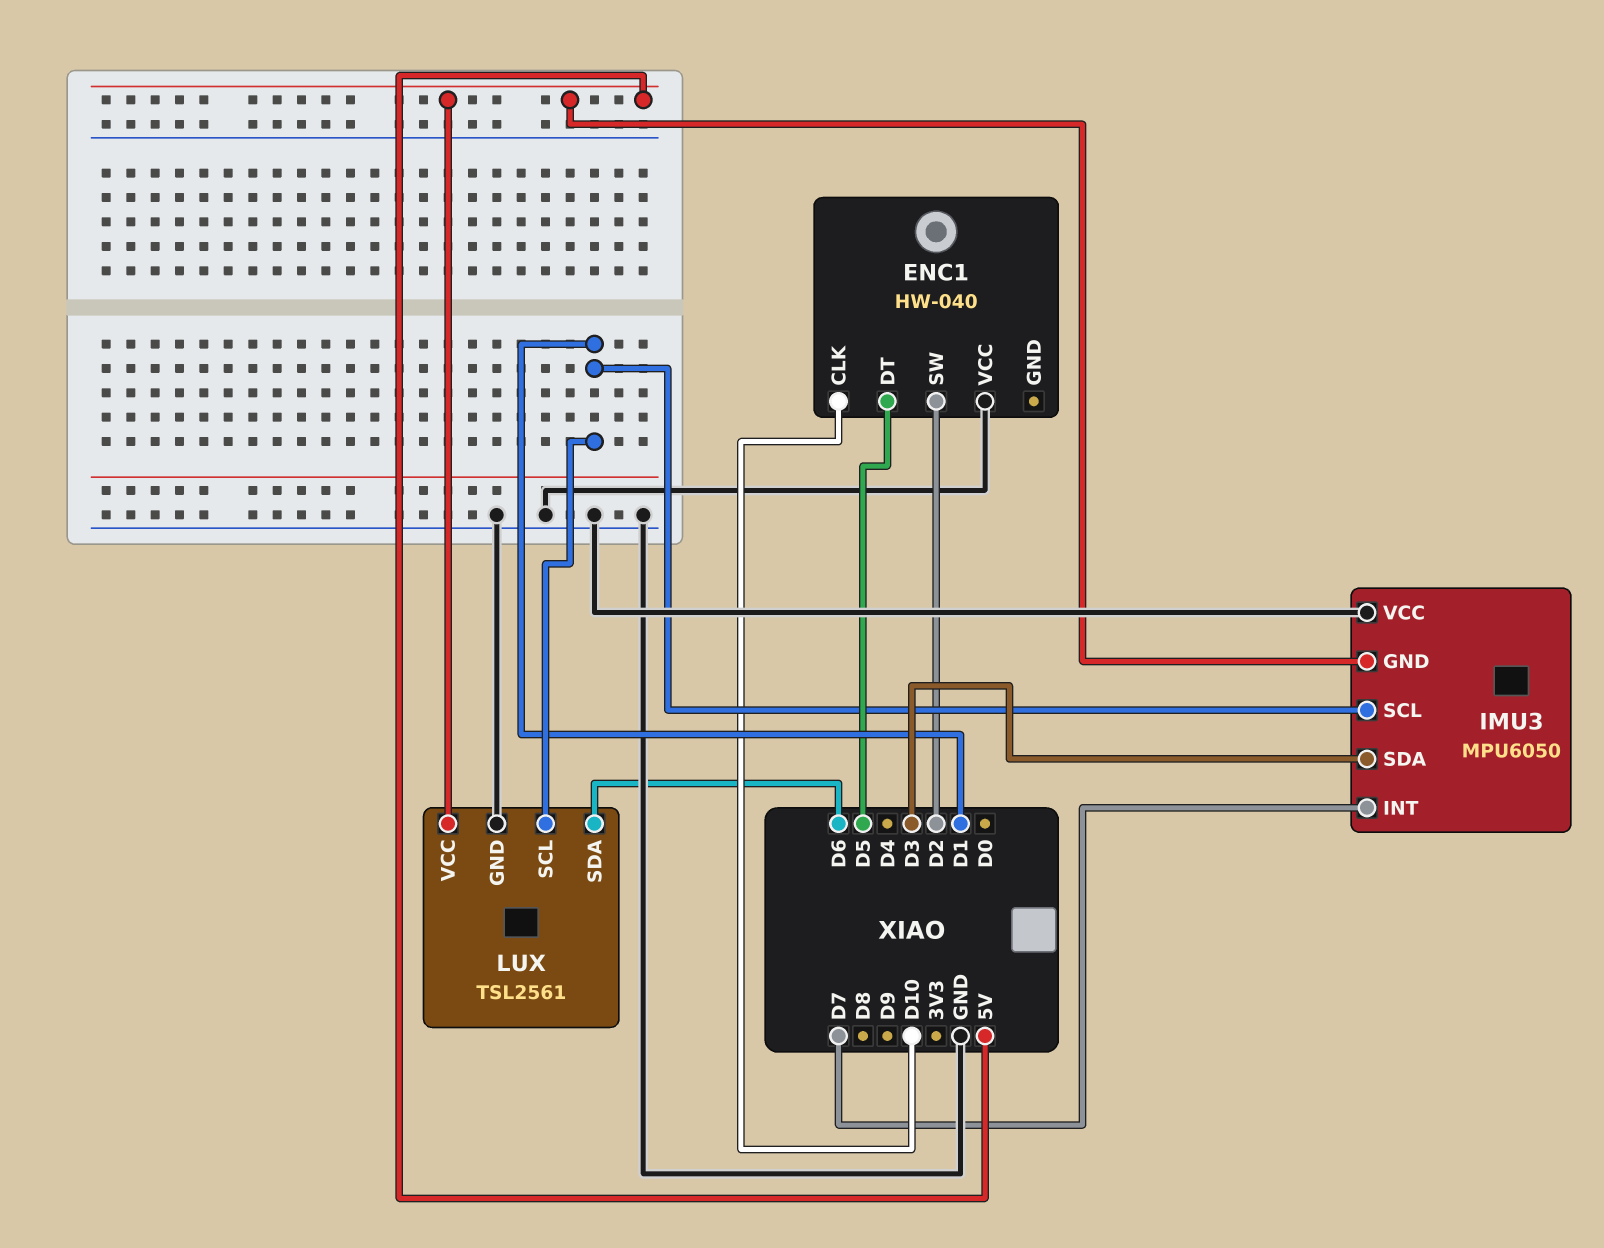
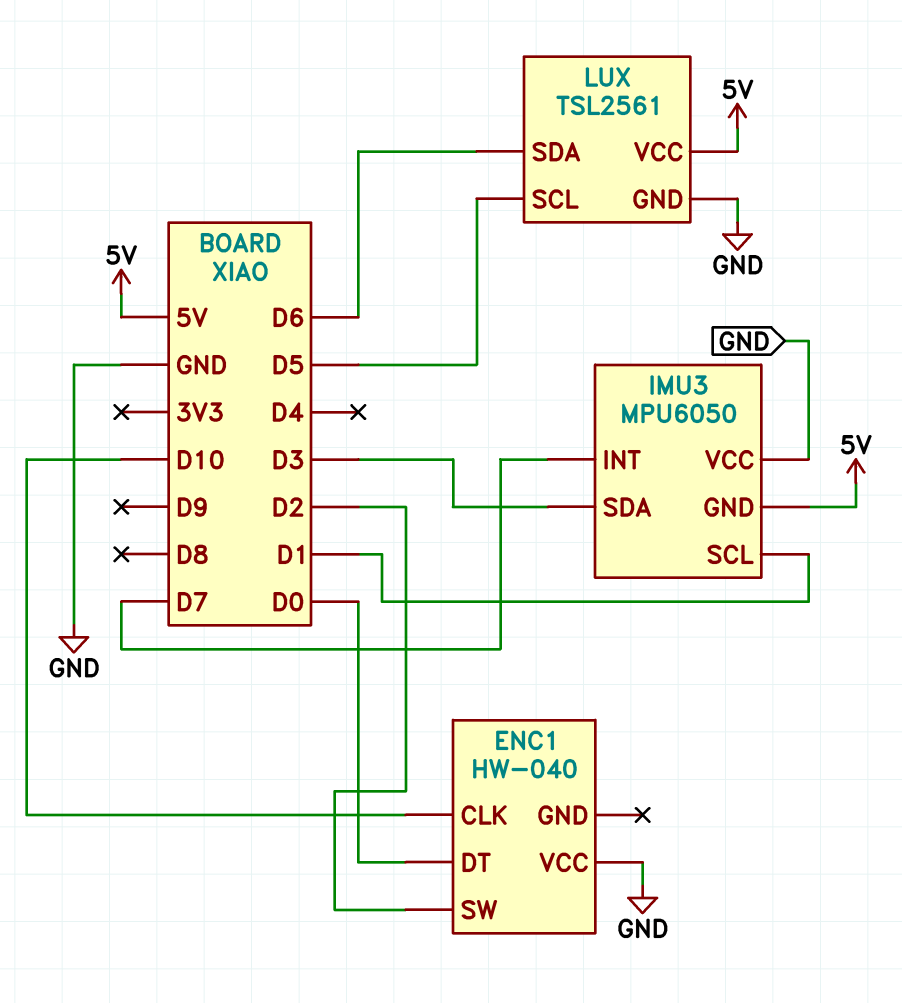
ENC1 pin DT: D5 -> D0
LUX pin SCL: D1 -> D5

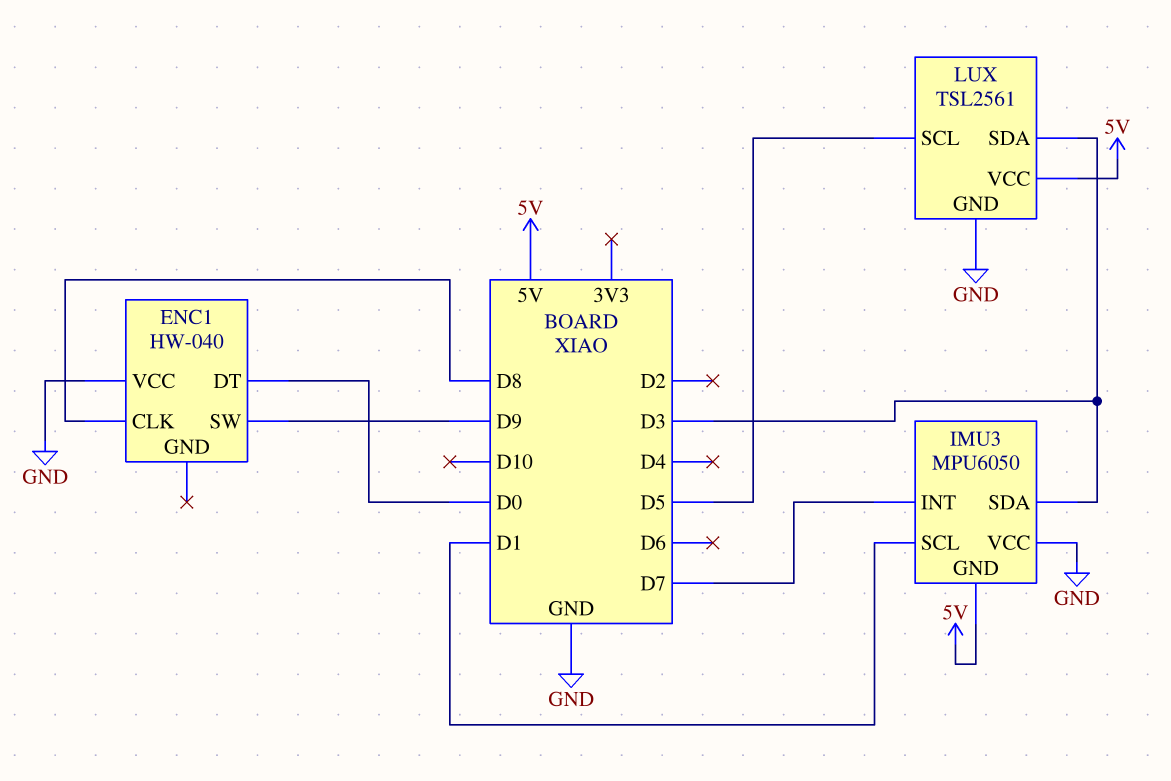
ENC1 pin CLK: D10 -> D8
ENC1 pin SW: D2 -> D9
LUX pin SDA: D6 -> D3

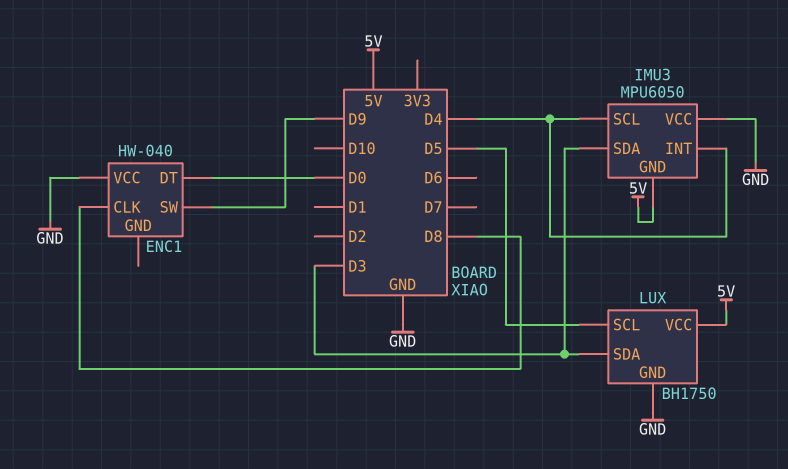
IMU3 pin INT: D7 -> D4
IMU3 pin SCL: D1 -> D4
LUX: TSL2561 -> BH1750

